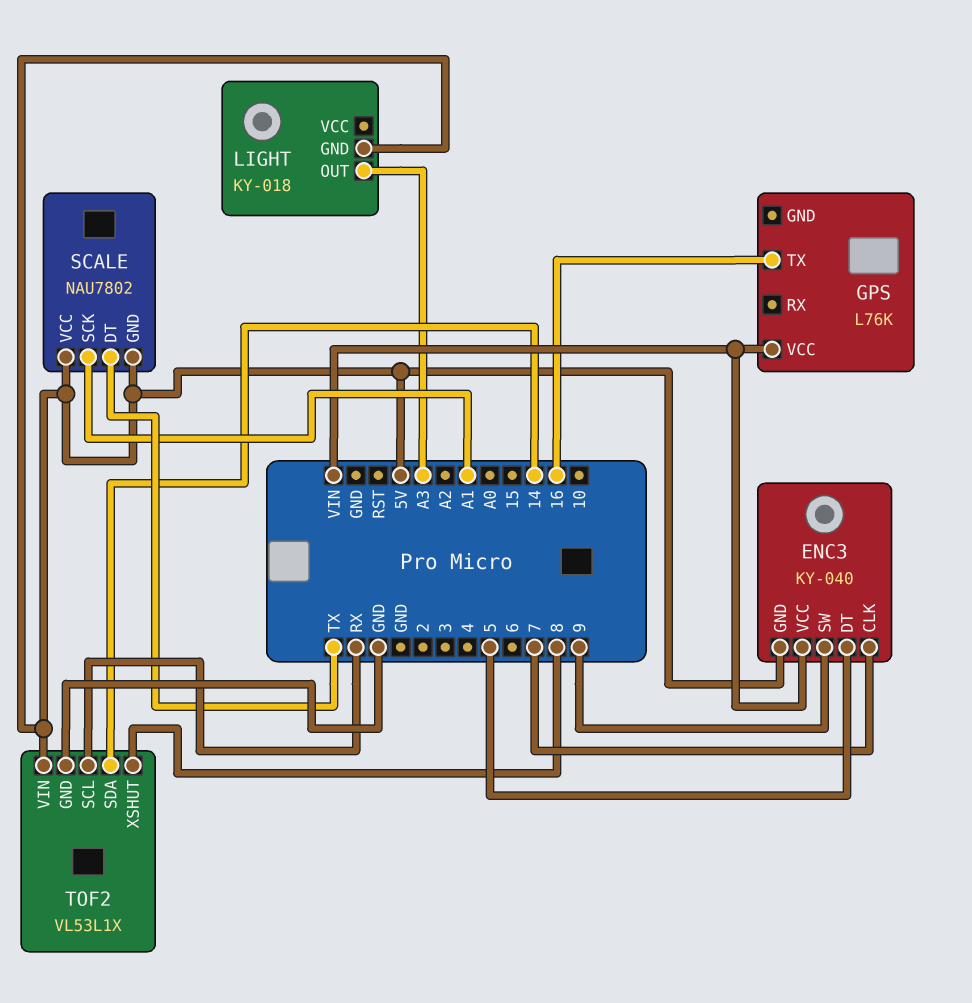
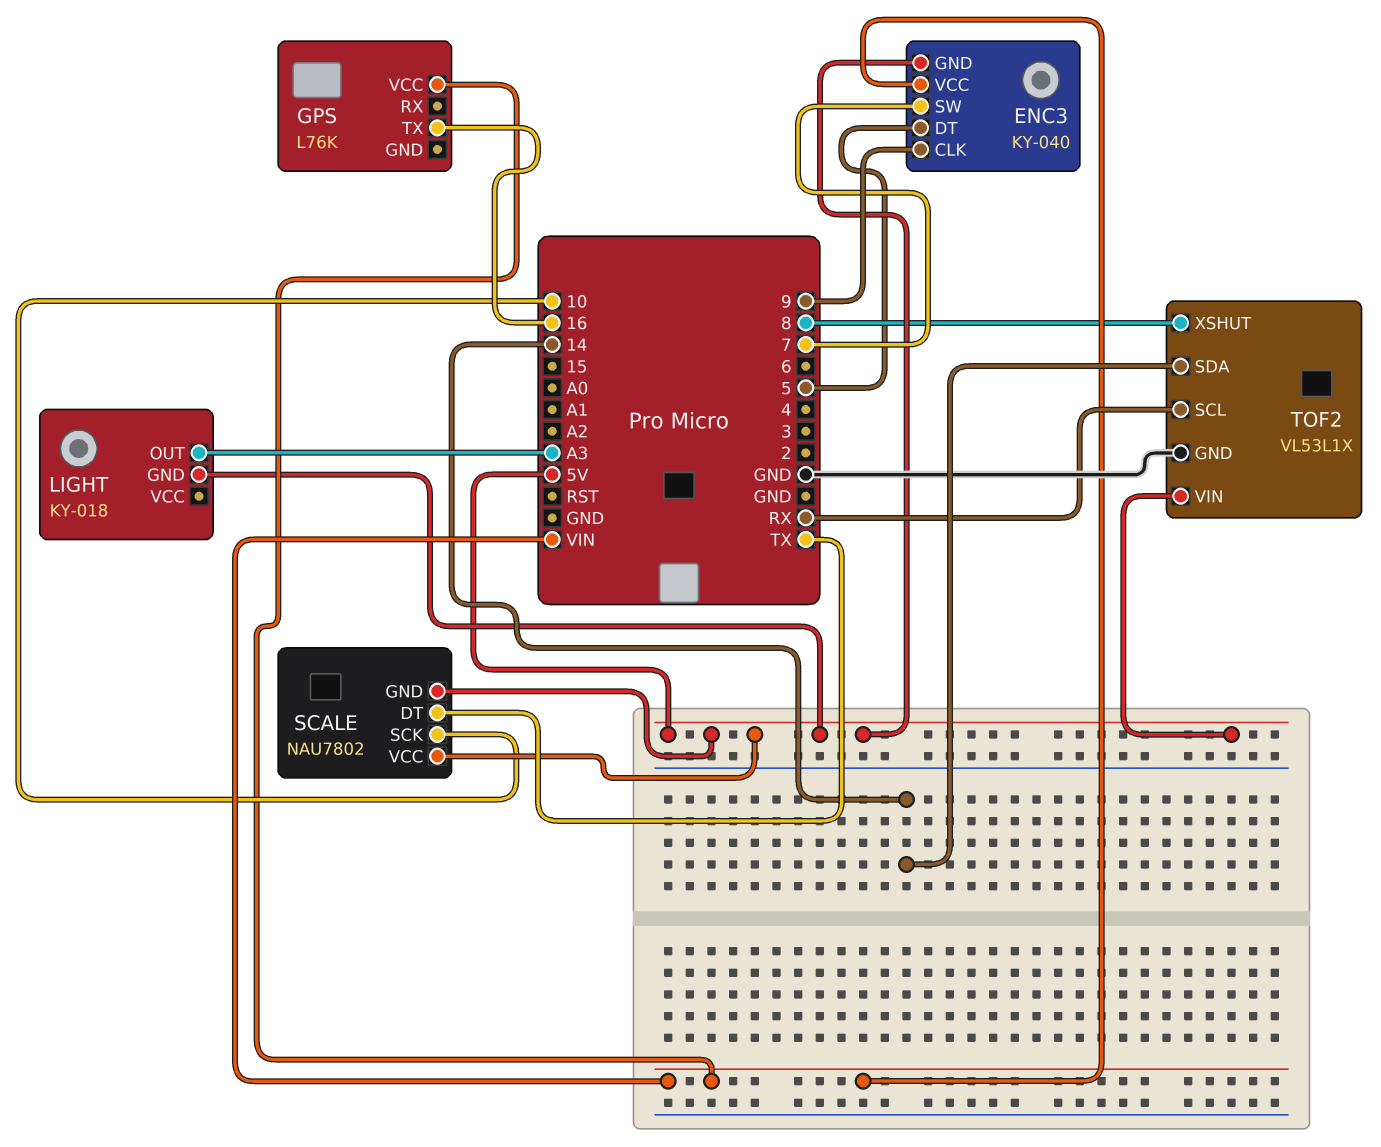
ENC3 pin CLK: 7 -> 9
ENC3 pin SW: 9 -> 7
SCALE pin SCK: A1 -> 10

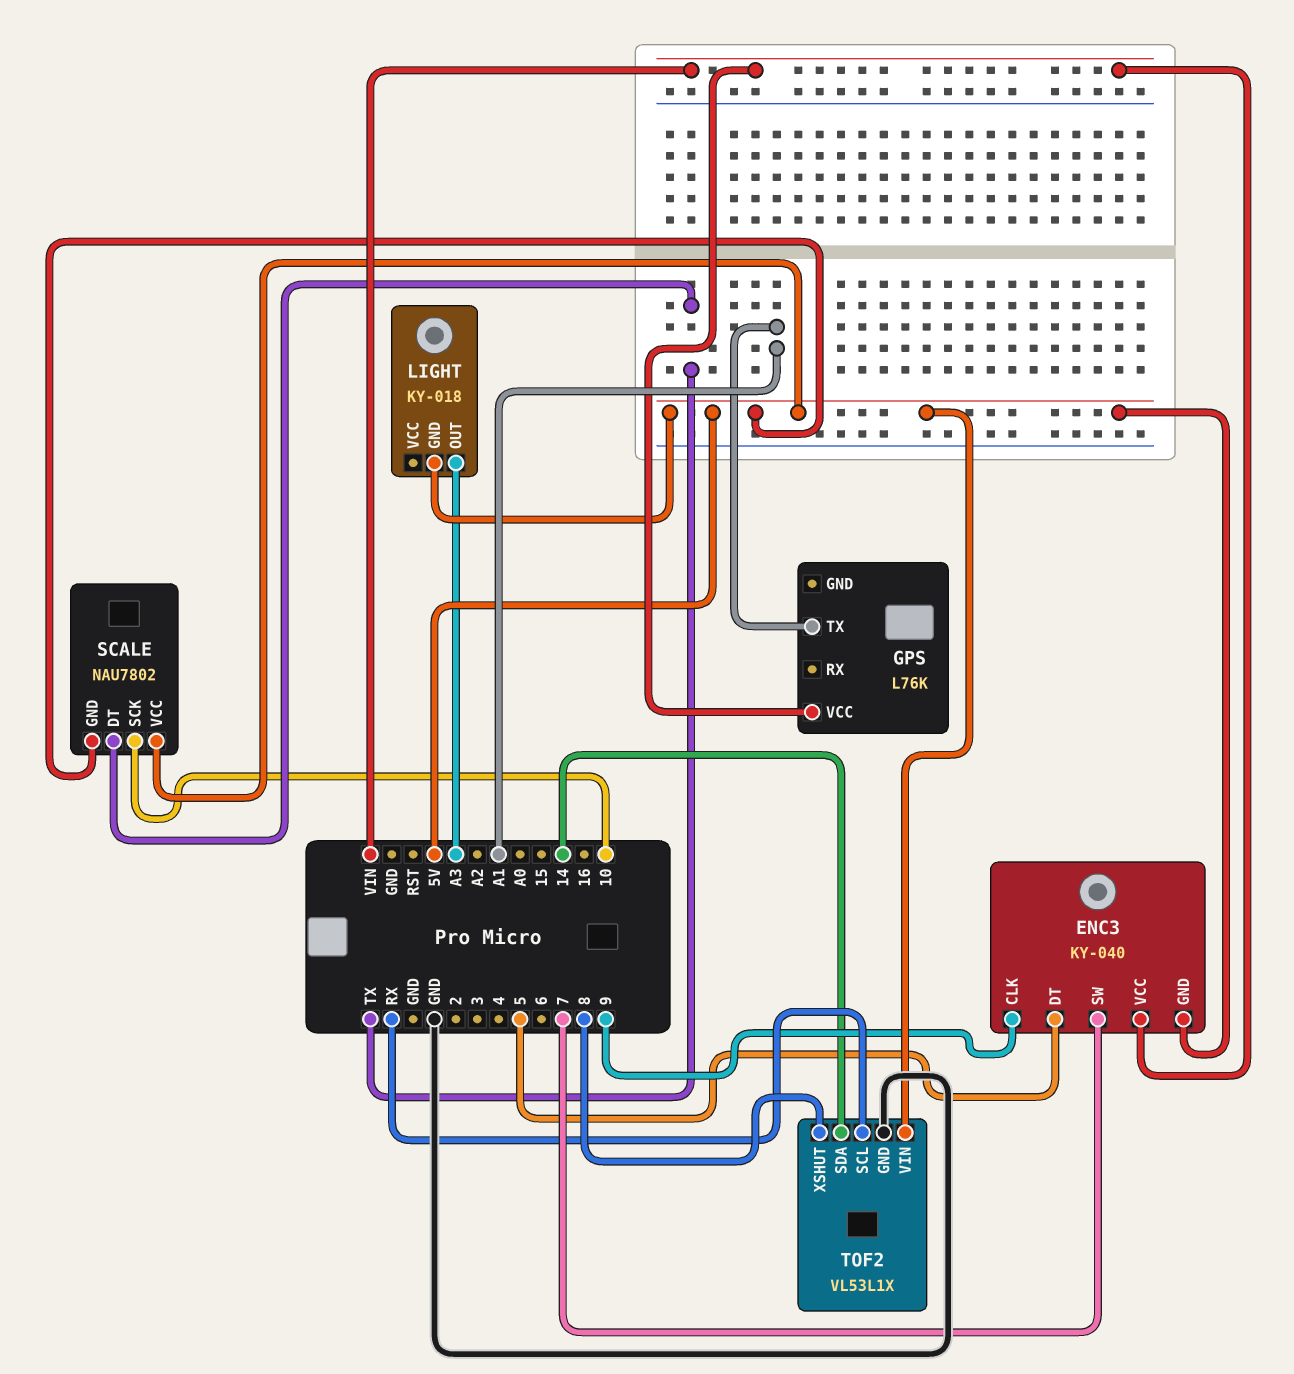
GPS pin TX: 16 -> A1

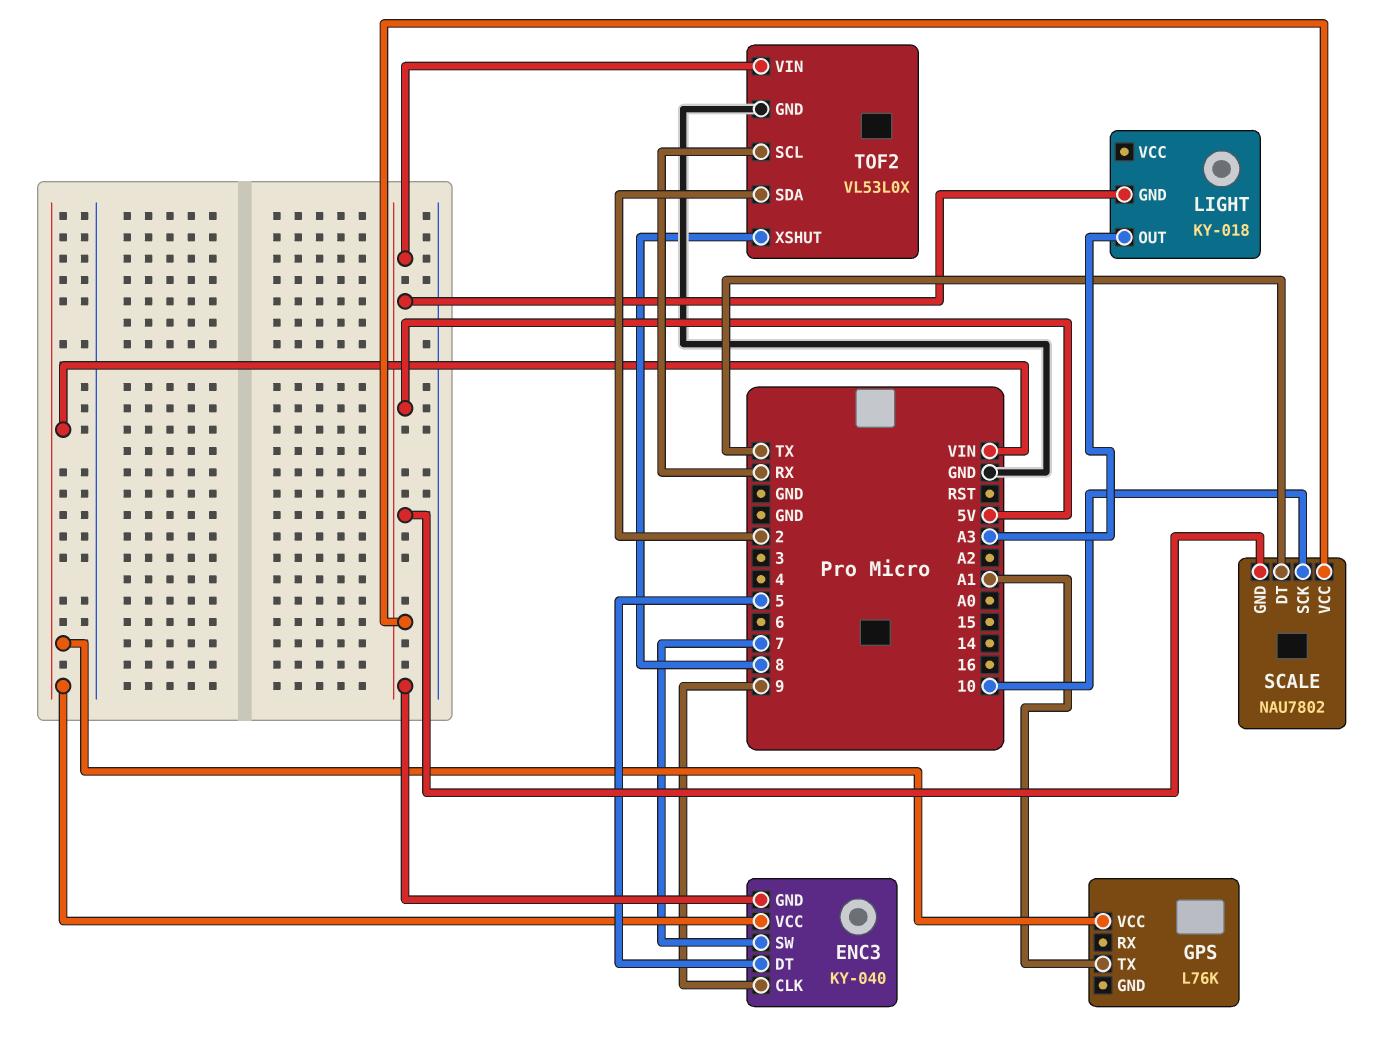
TOF2: VL53L1X -> VL53L0X
TOF2 pin SDA: 14 -> 2

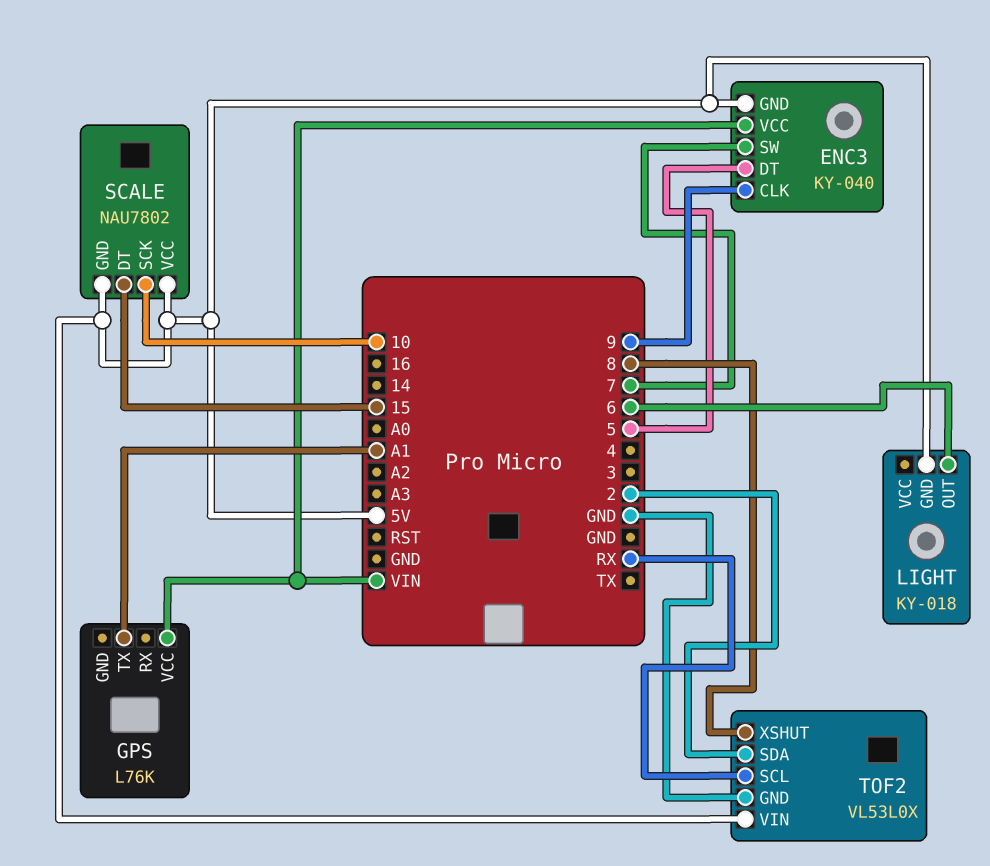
LIGHT pin OUT: A3 -> 6
SCALE pin DT: TX -> 15

